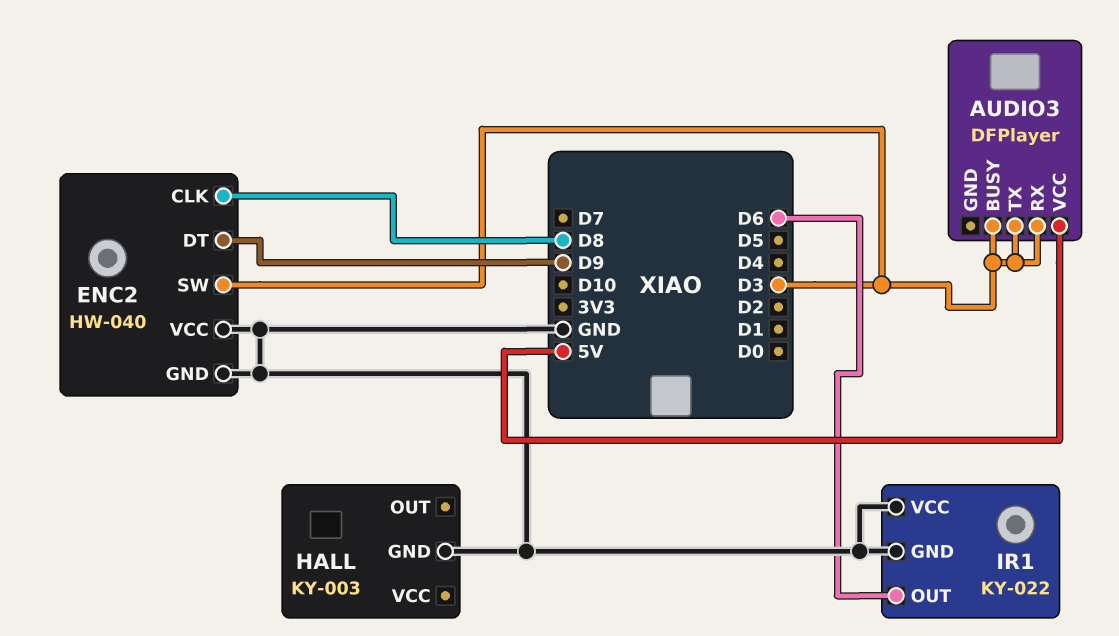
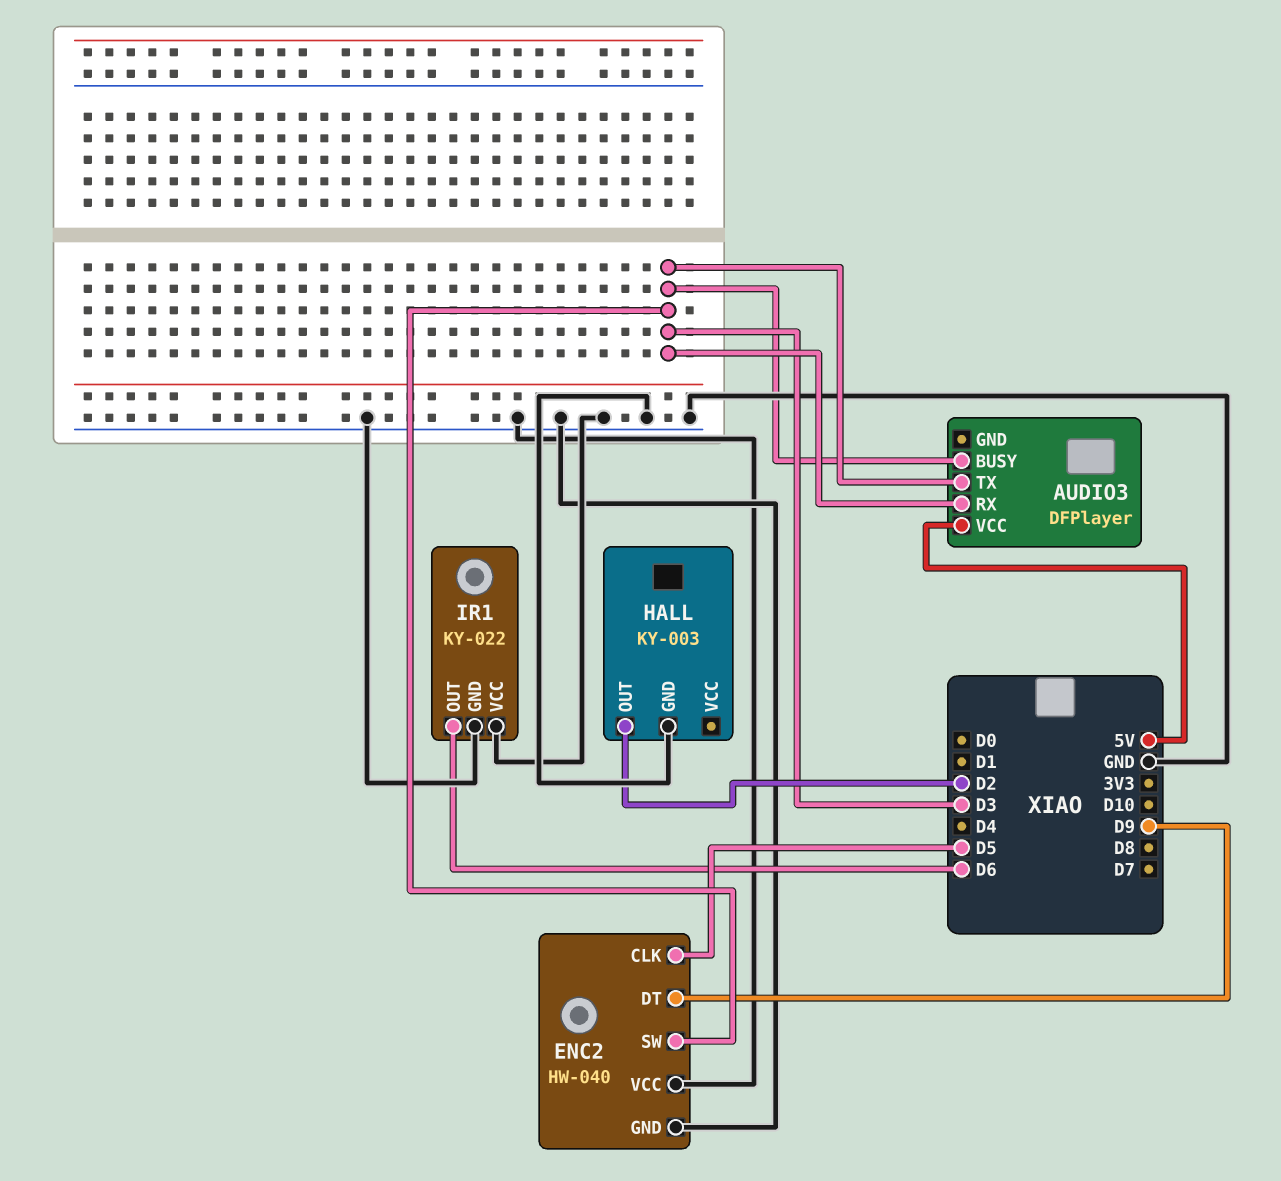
ENC2 pin CLK: D8 -> D5
HALL pin OUT: none -> D2

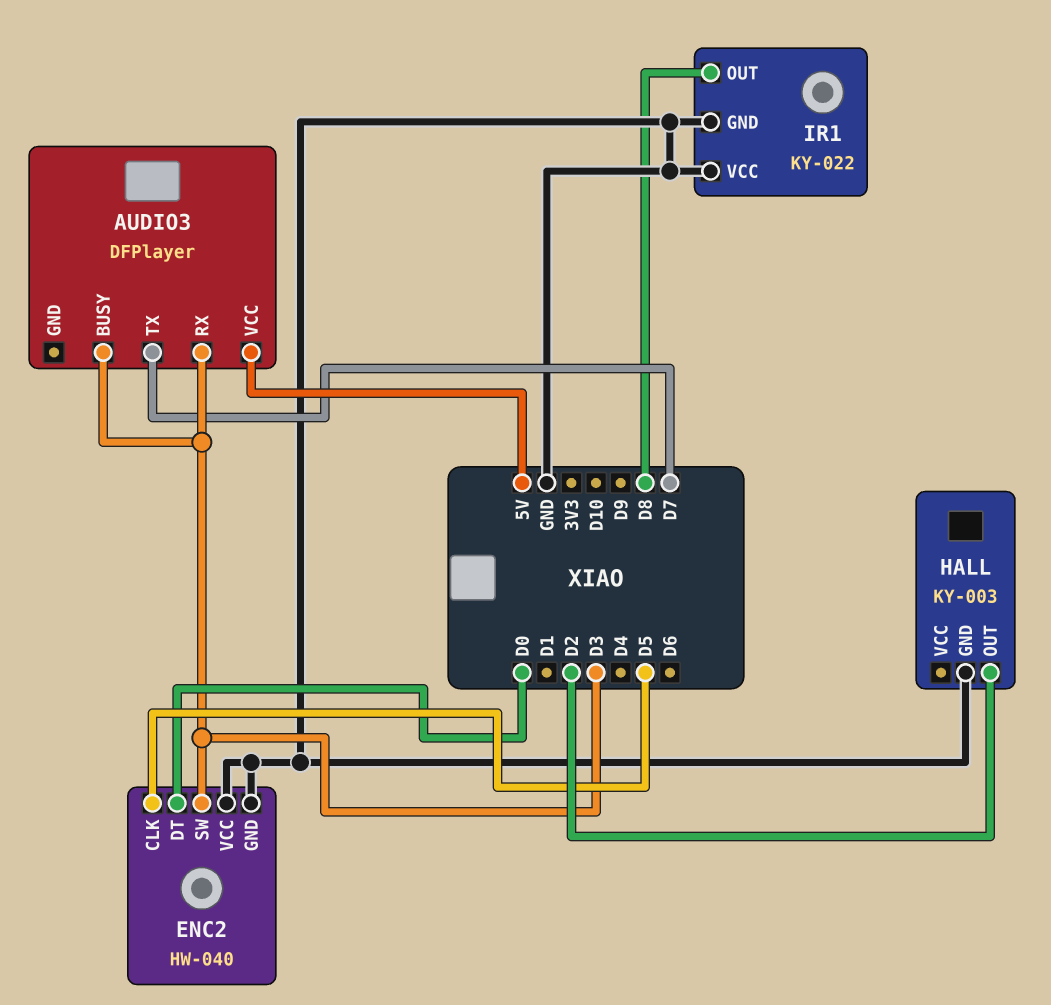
AUDIO3 pin TX: D3 -> D7
ENC2 pin DT: D9 -> D0
IR1 pin OUT: D6 -> D8

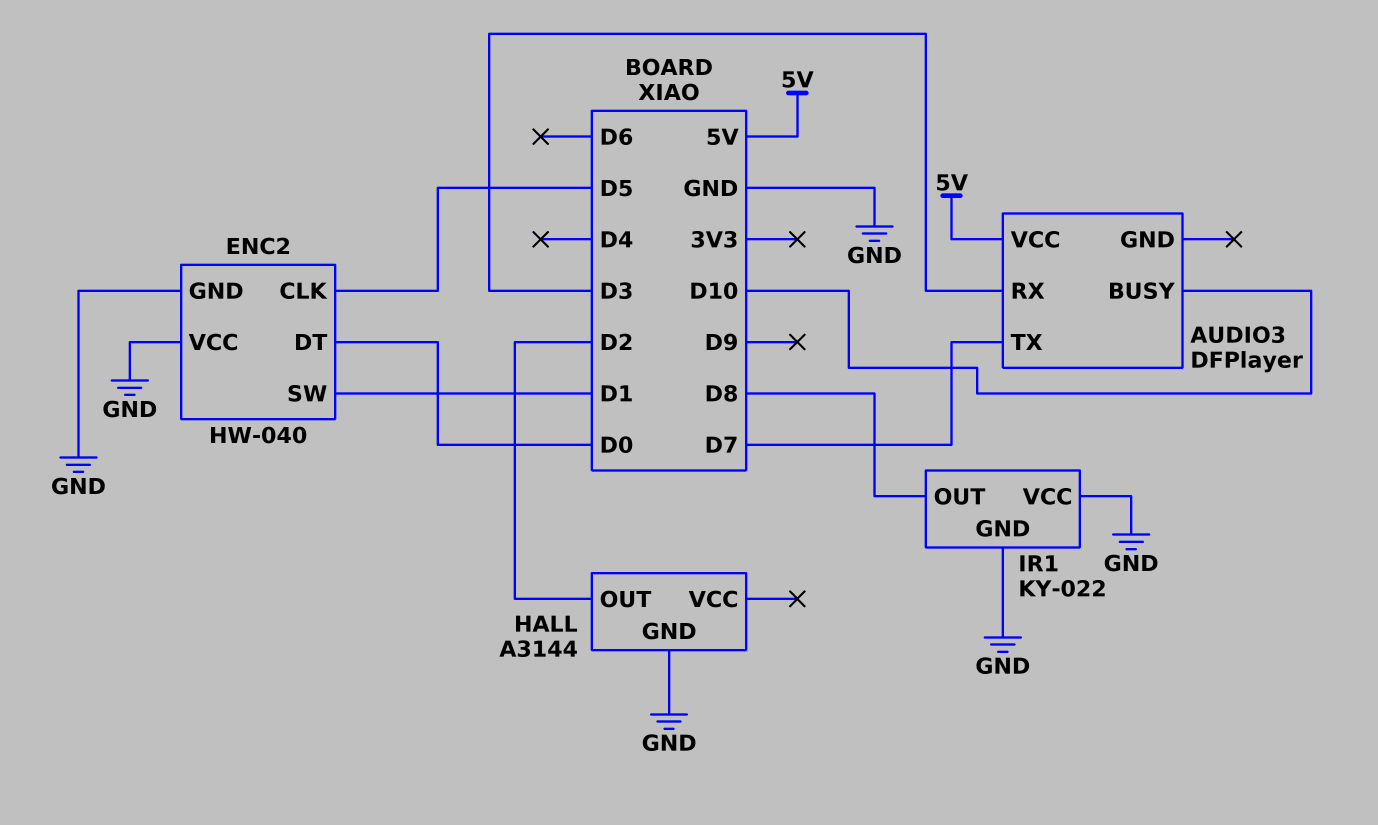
AUDIO3 pin BUSY: D3 -> D10
ENC2 pin SW: D3 -> D1
HALL: KY-003 -> A3144

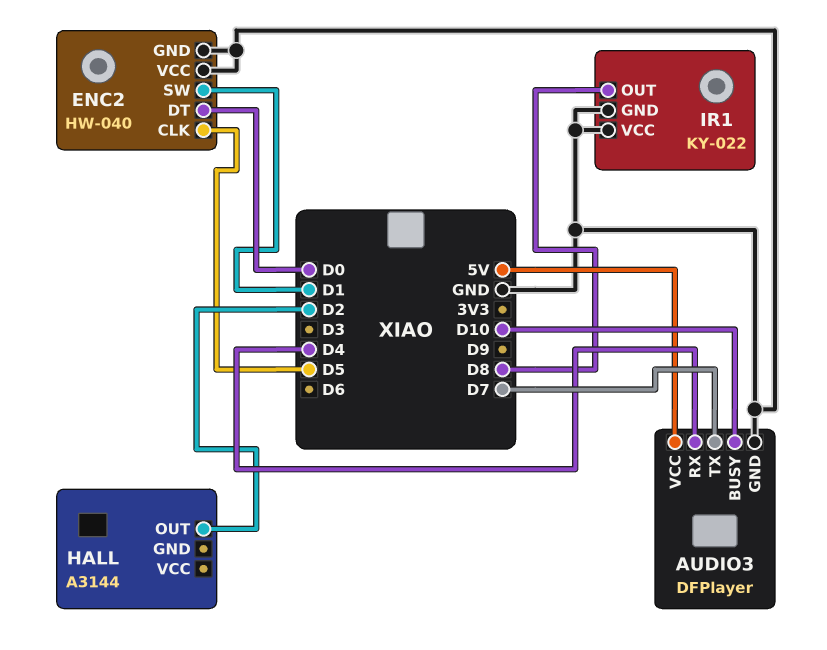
AUDIO3 pin GND: none -> GND
AUDIO3 pin RX: D3 -> D4
HALL pin GND: GND -> none

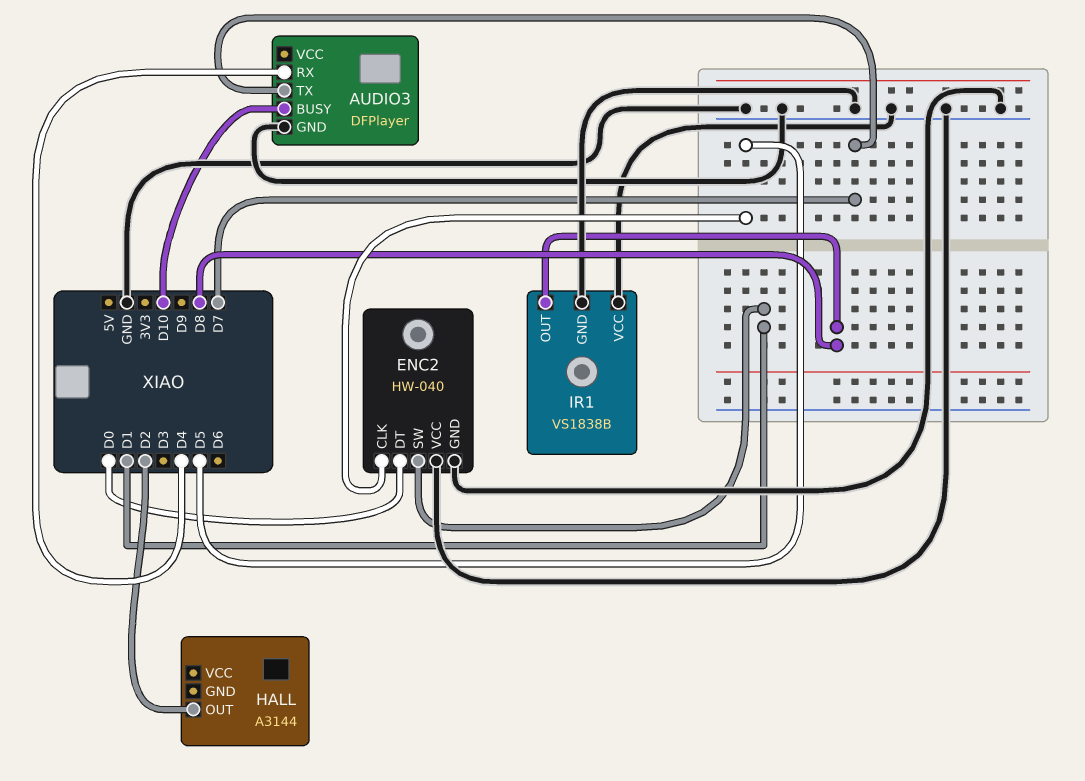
AUDIO3 pin VCC: 5V -> none
IR1: KY-022 -> VS1838B

